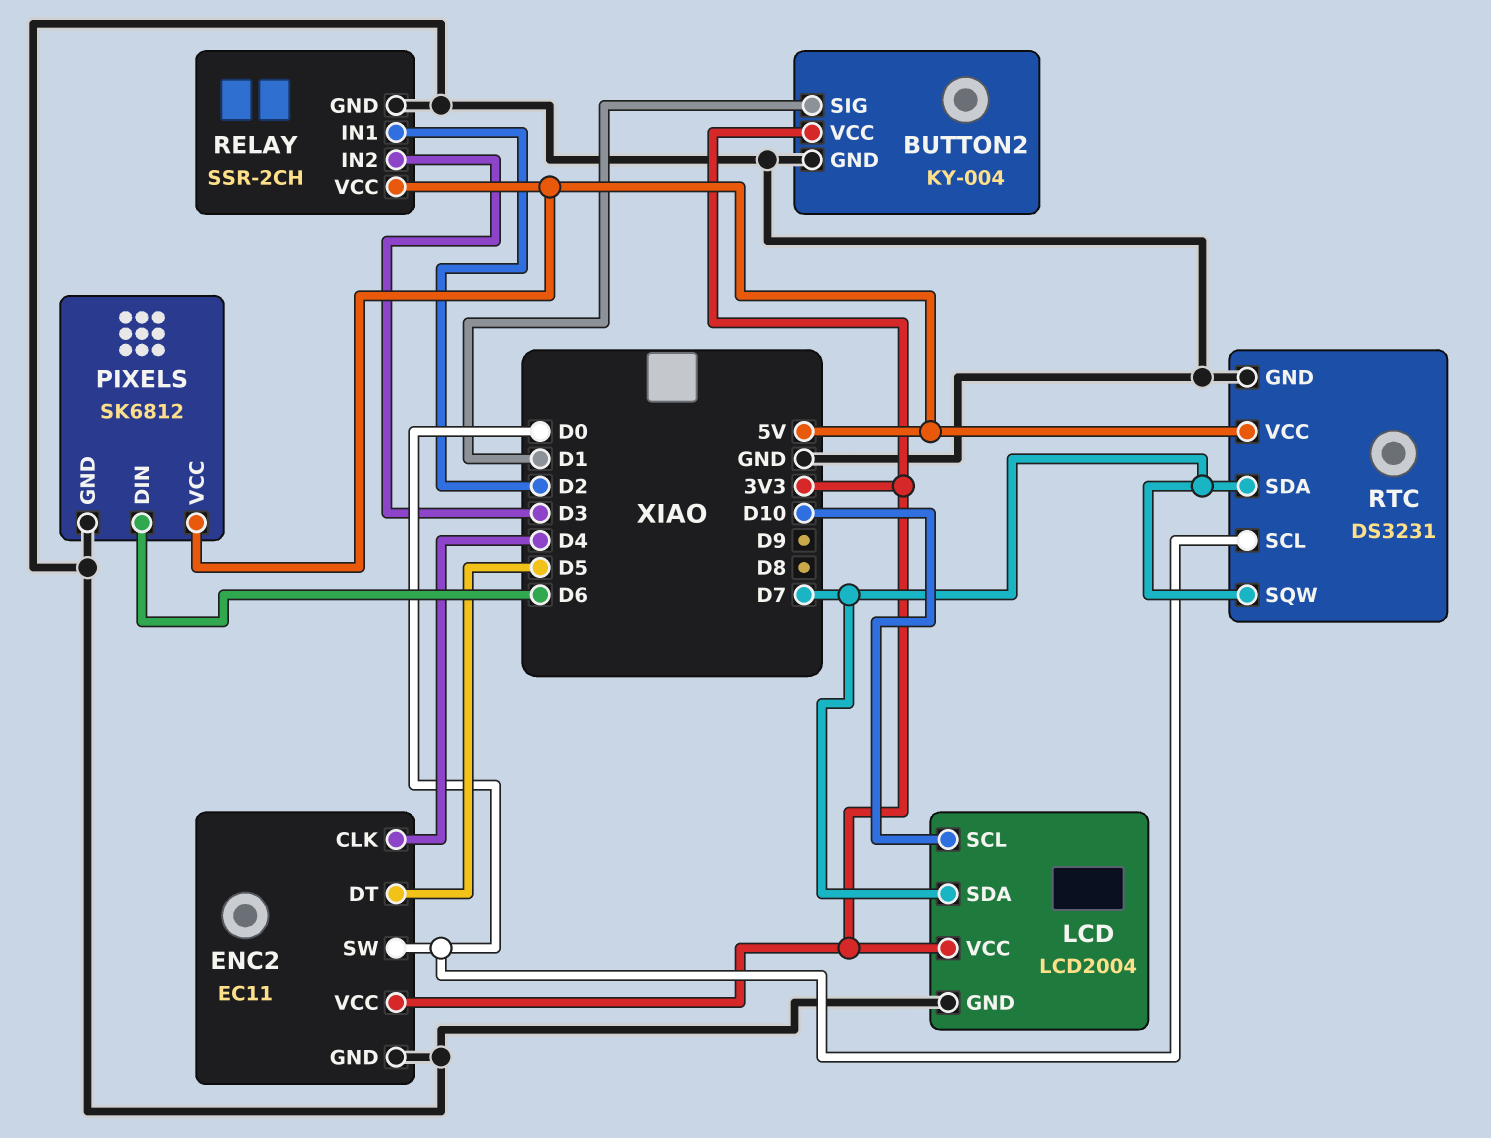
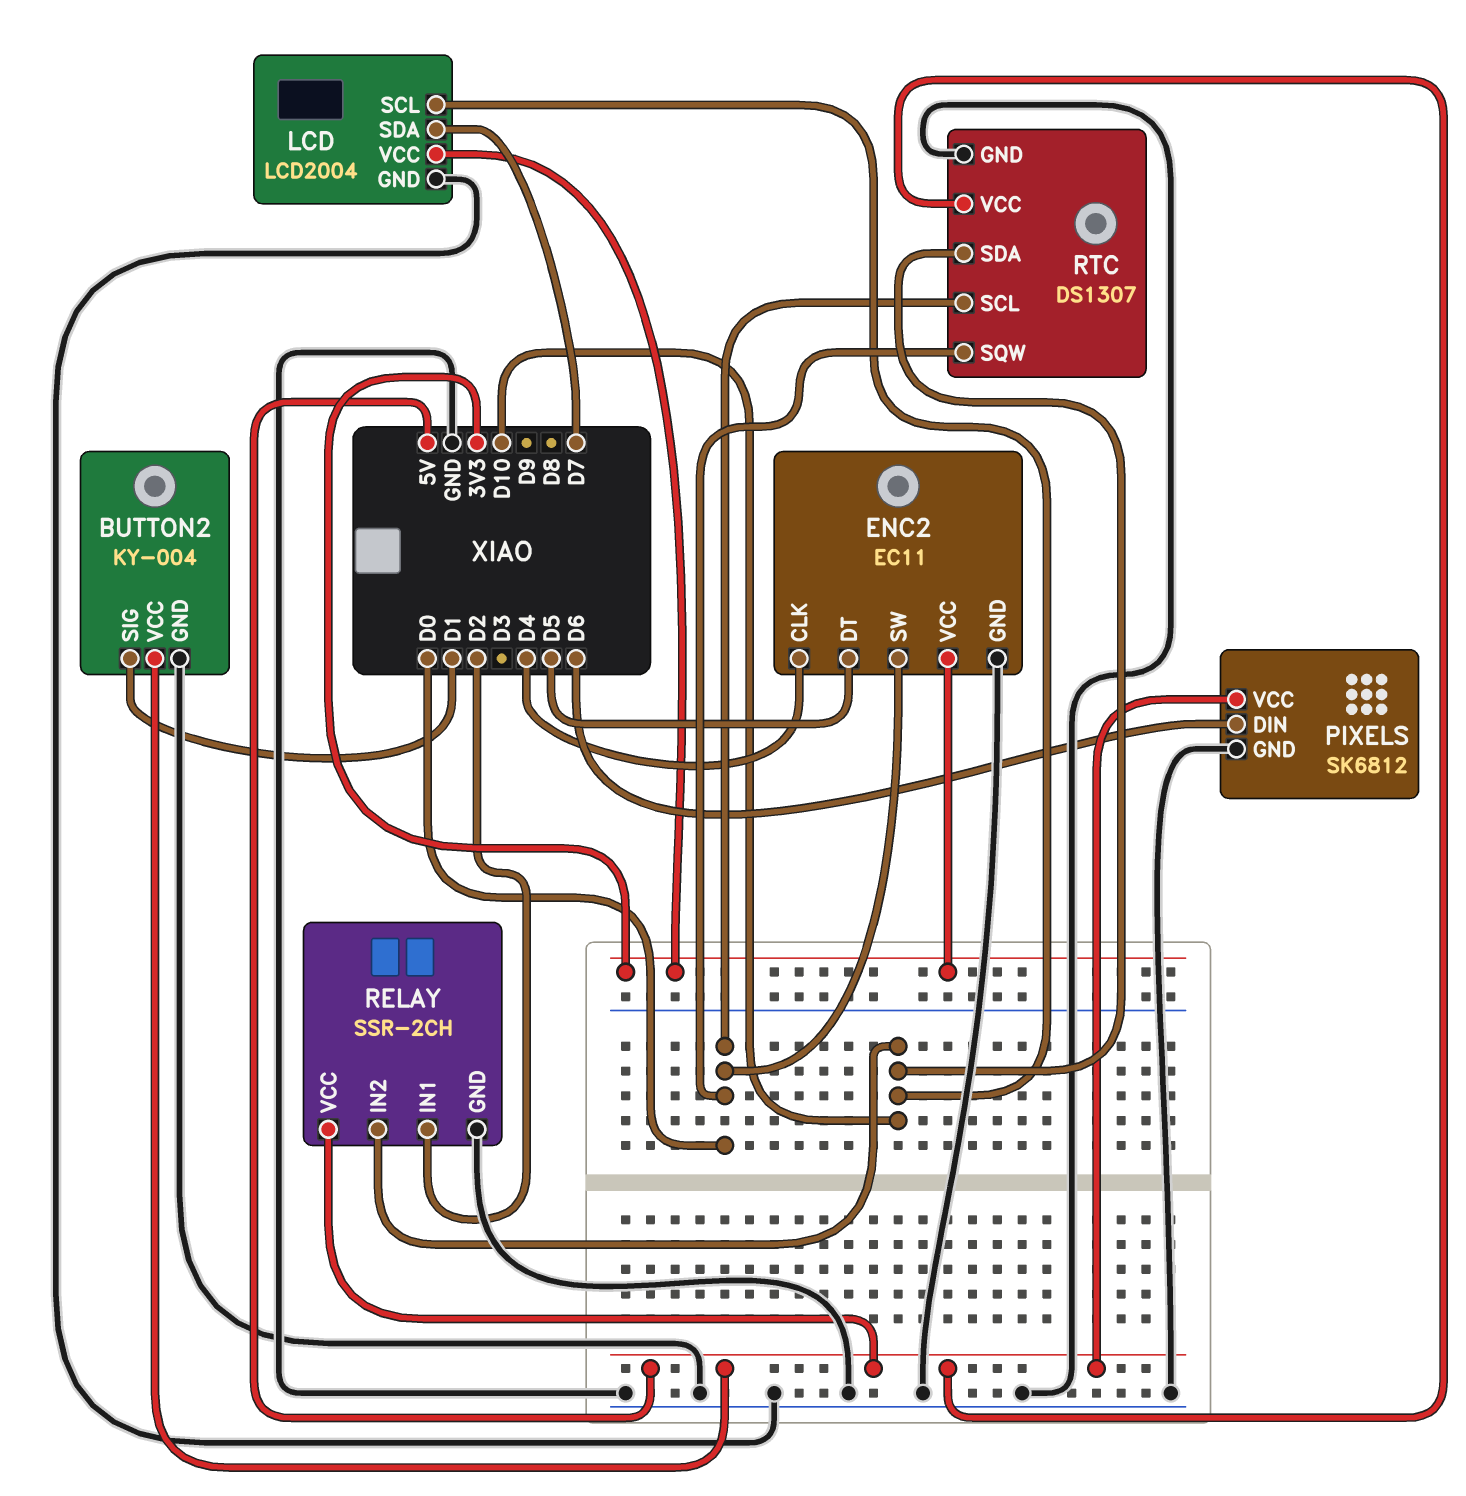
BUTTON2 pin VCC: 3V3 -> 5V
RELAY pin IN2: D3 -> D10
RTC: DS3231 -> DS1307
RTC pin SDA: D7 -> D10
RTC pin SQW: D7 -> D0

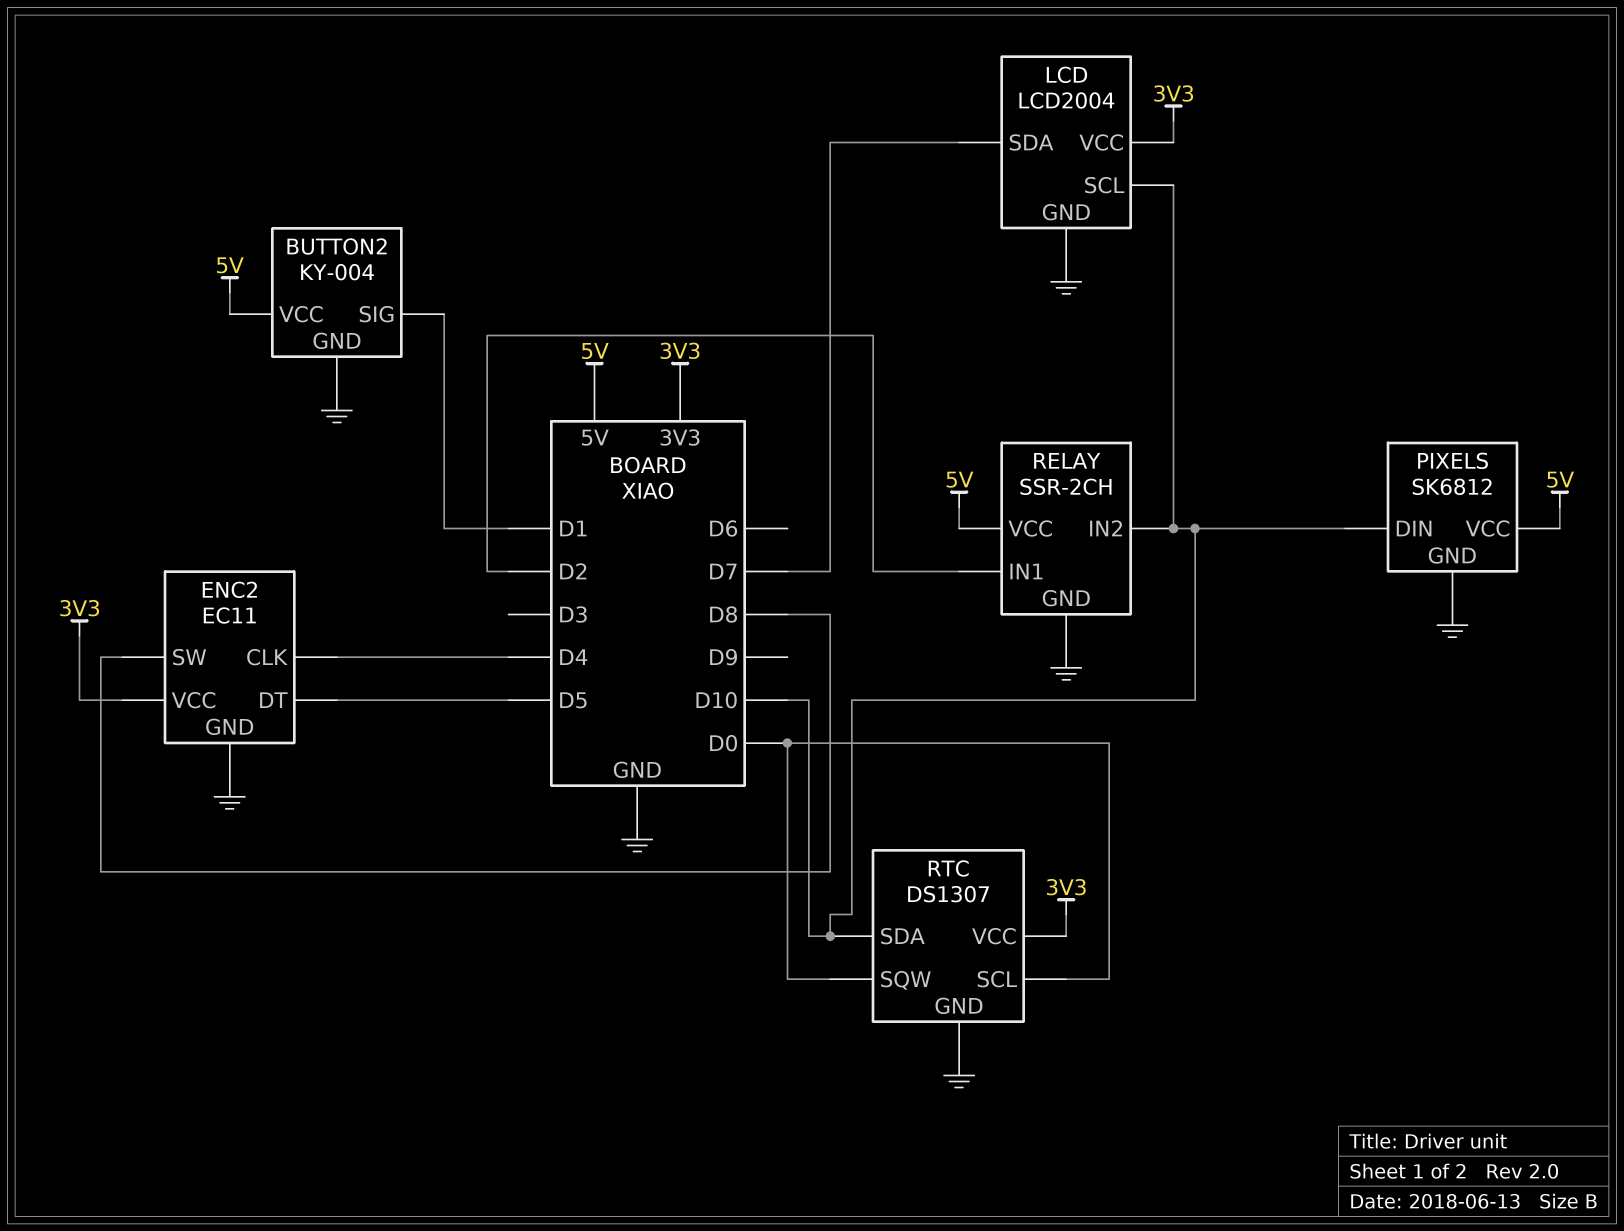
ENC2 pin SW: D0 -> D8
PIXELS pin DIN: D6 -> D10
RTC pin VCC: 5V -> 3V3

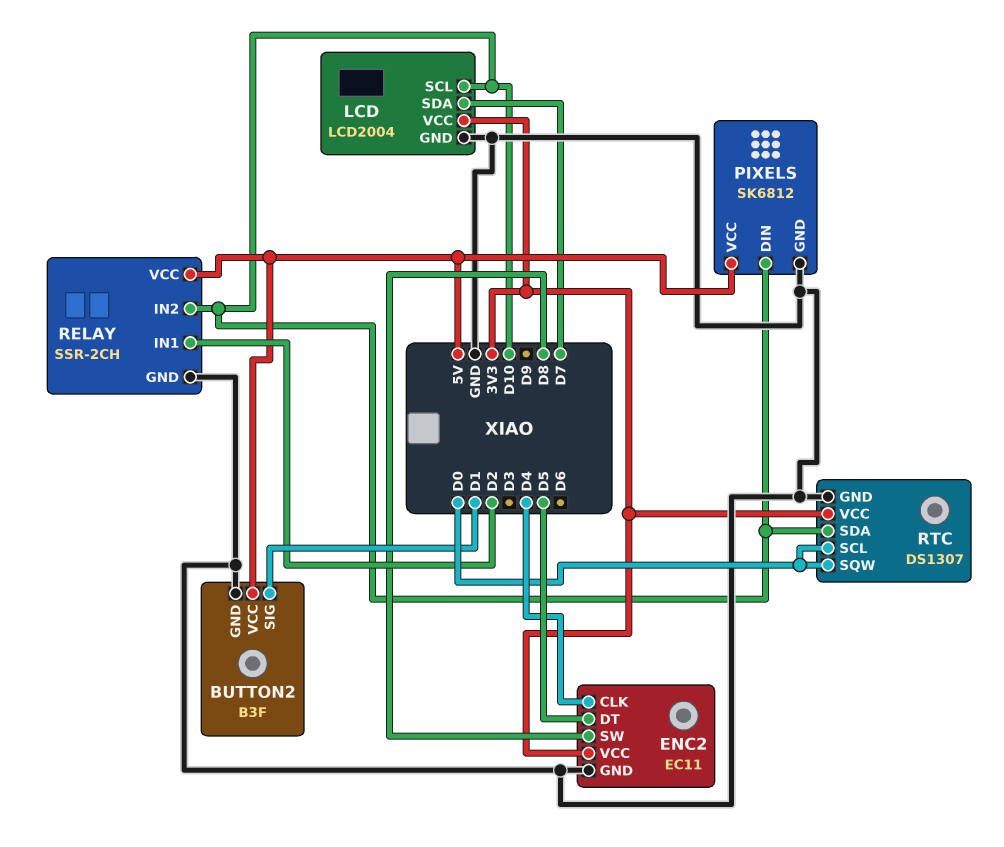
BUTTON2: KY-004 -> B3F

